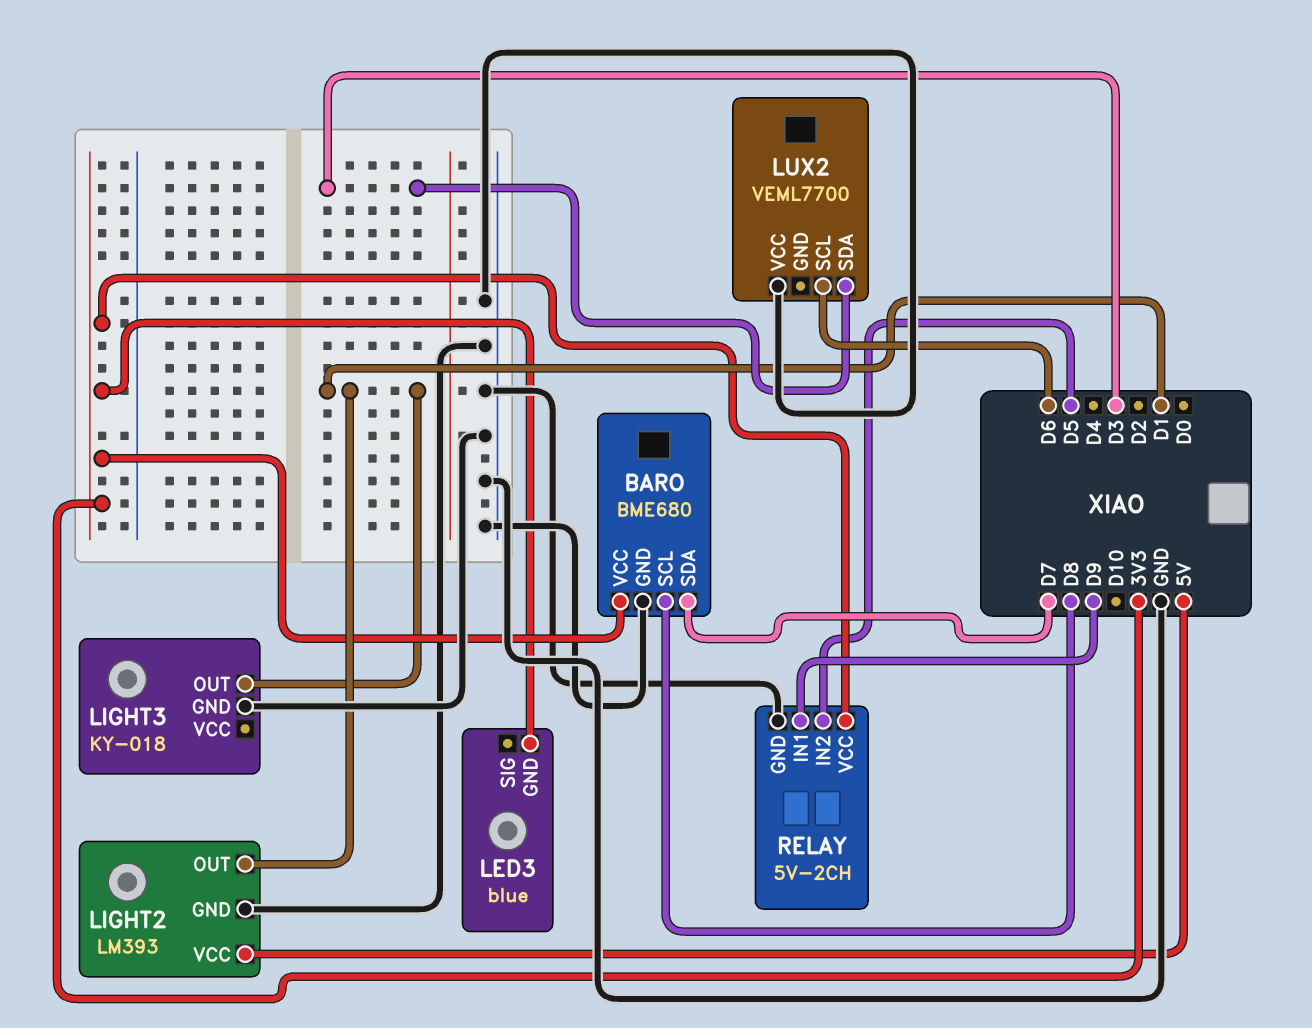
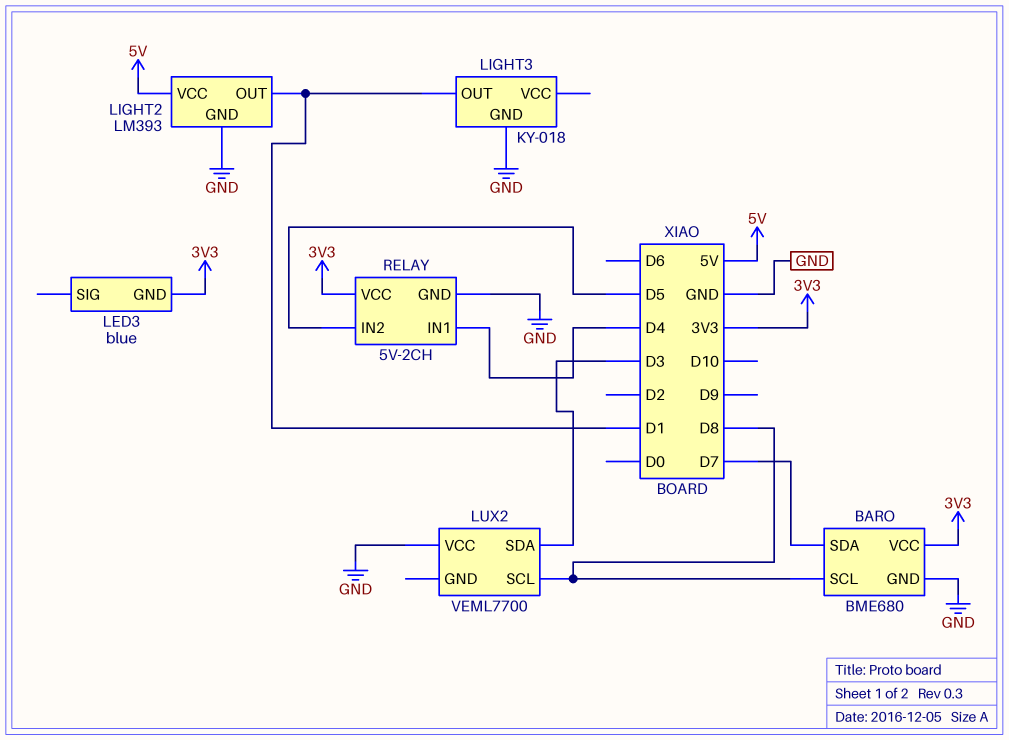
LUX2 pin SCL: D6 -> D8
RELAY pin IN1: D9 -> D4

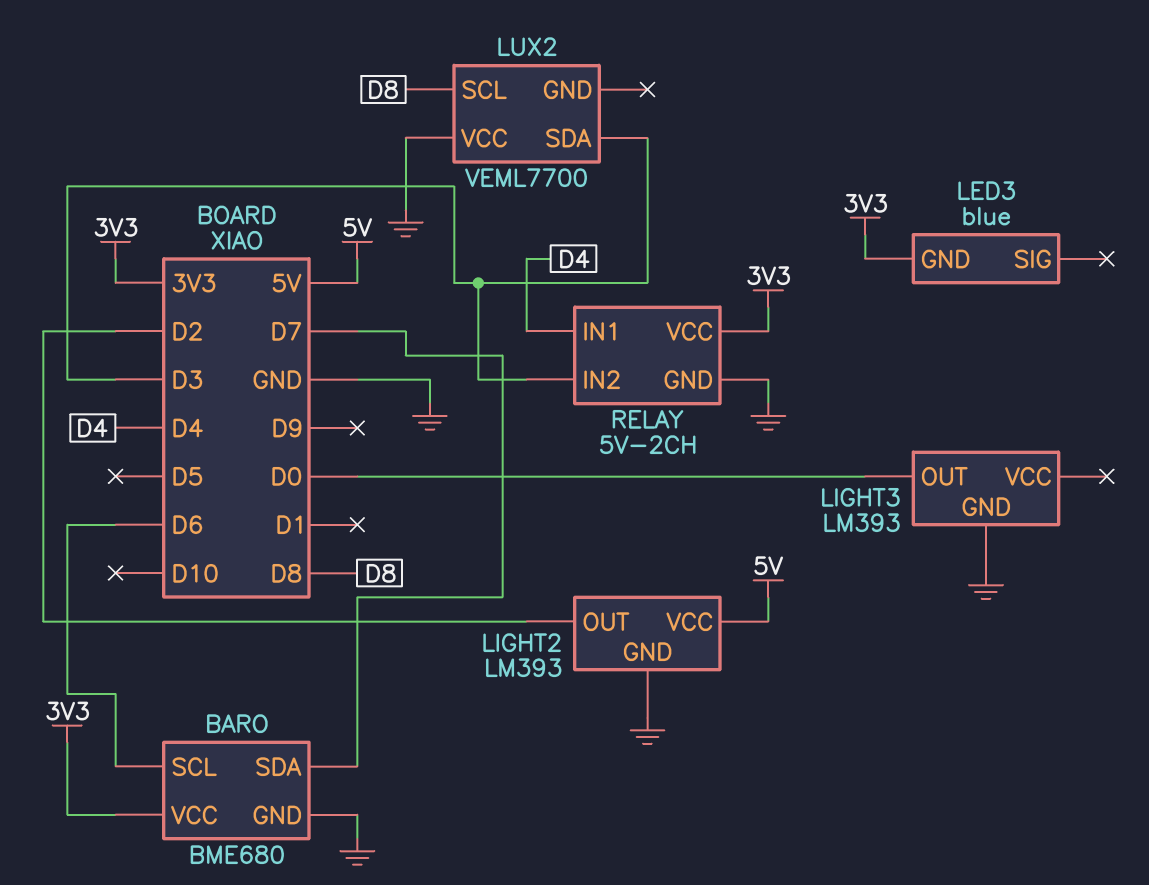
BARO pin SCL: D8 -> D6
LIGHT2 pin OUT: D1 -> D2
LIGHT3: KY-018 -> LM393
LIGHT3 pin OUT: D1 -> D0
RELAY pin IN2: D5 -> D3

